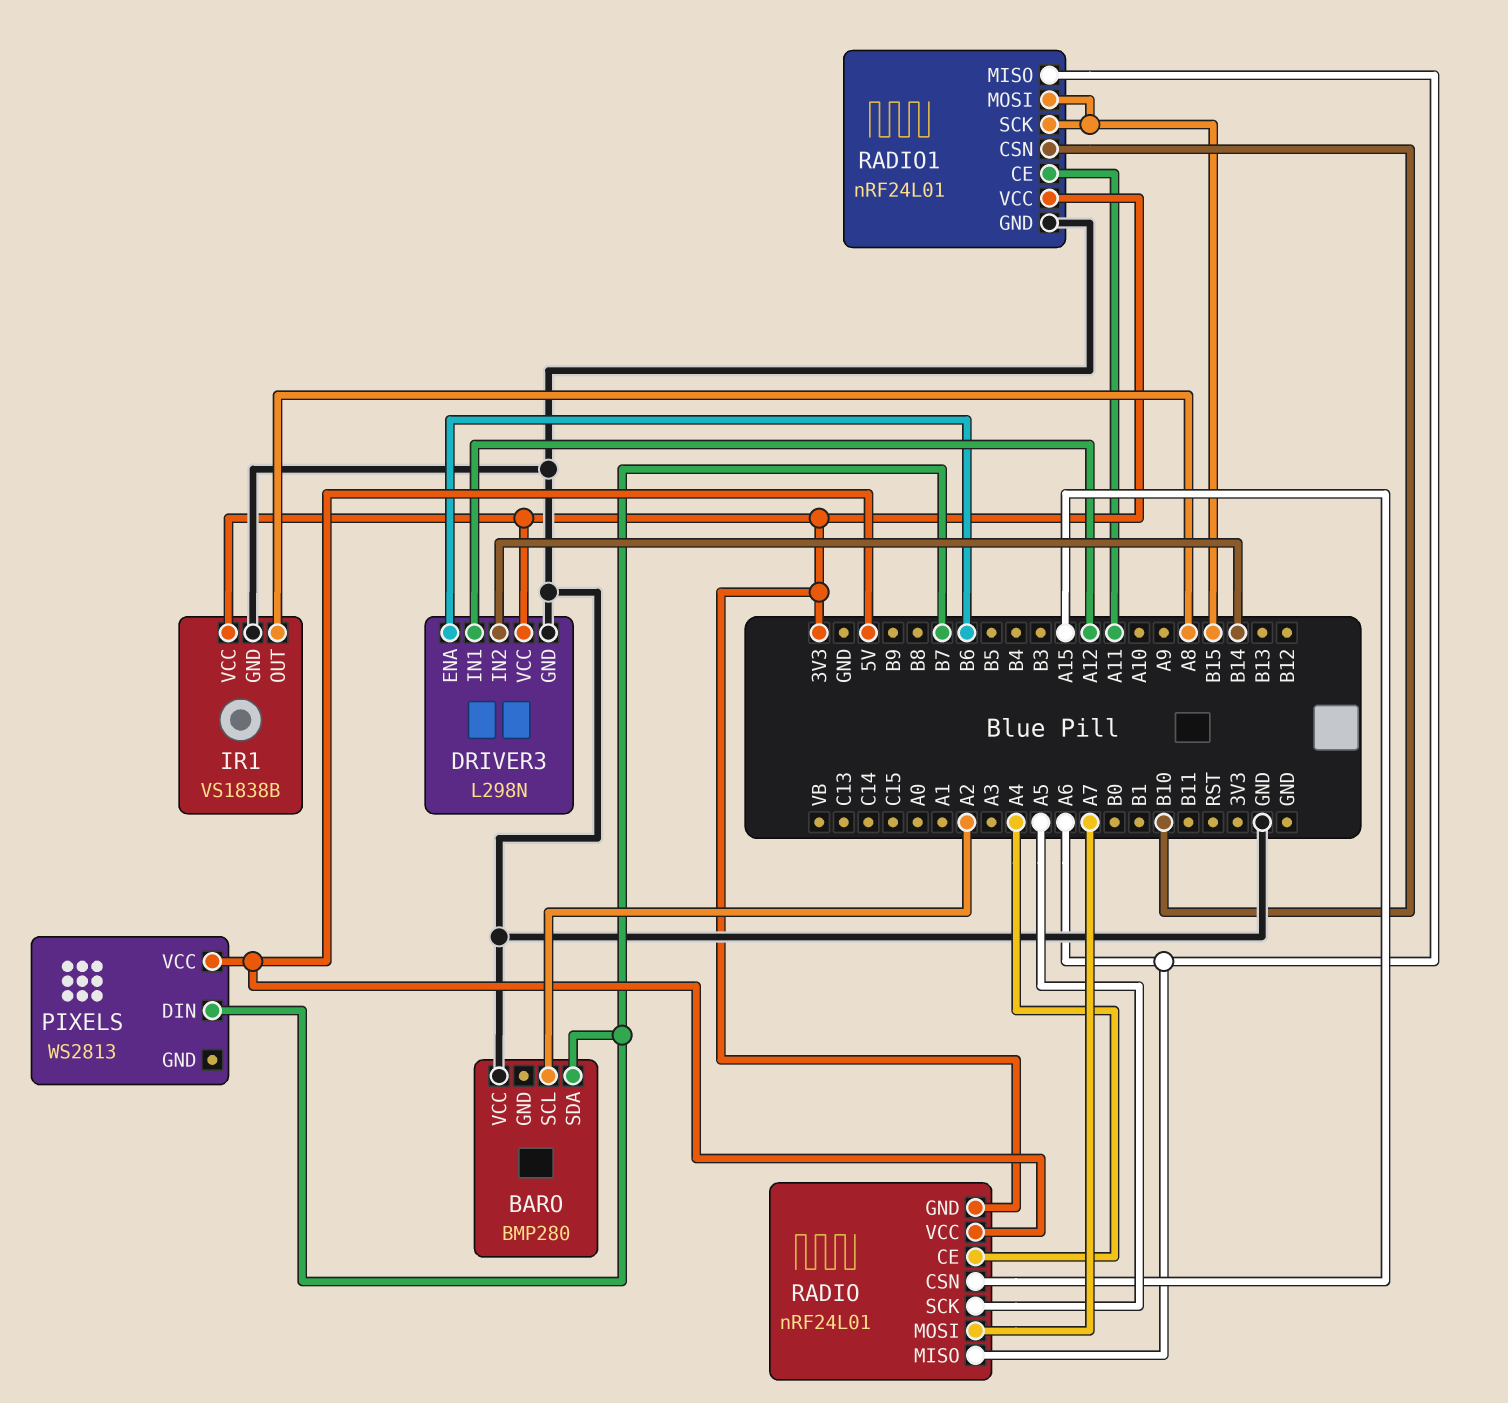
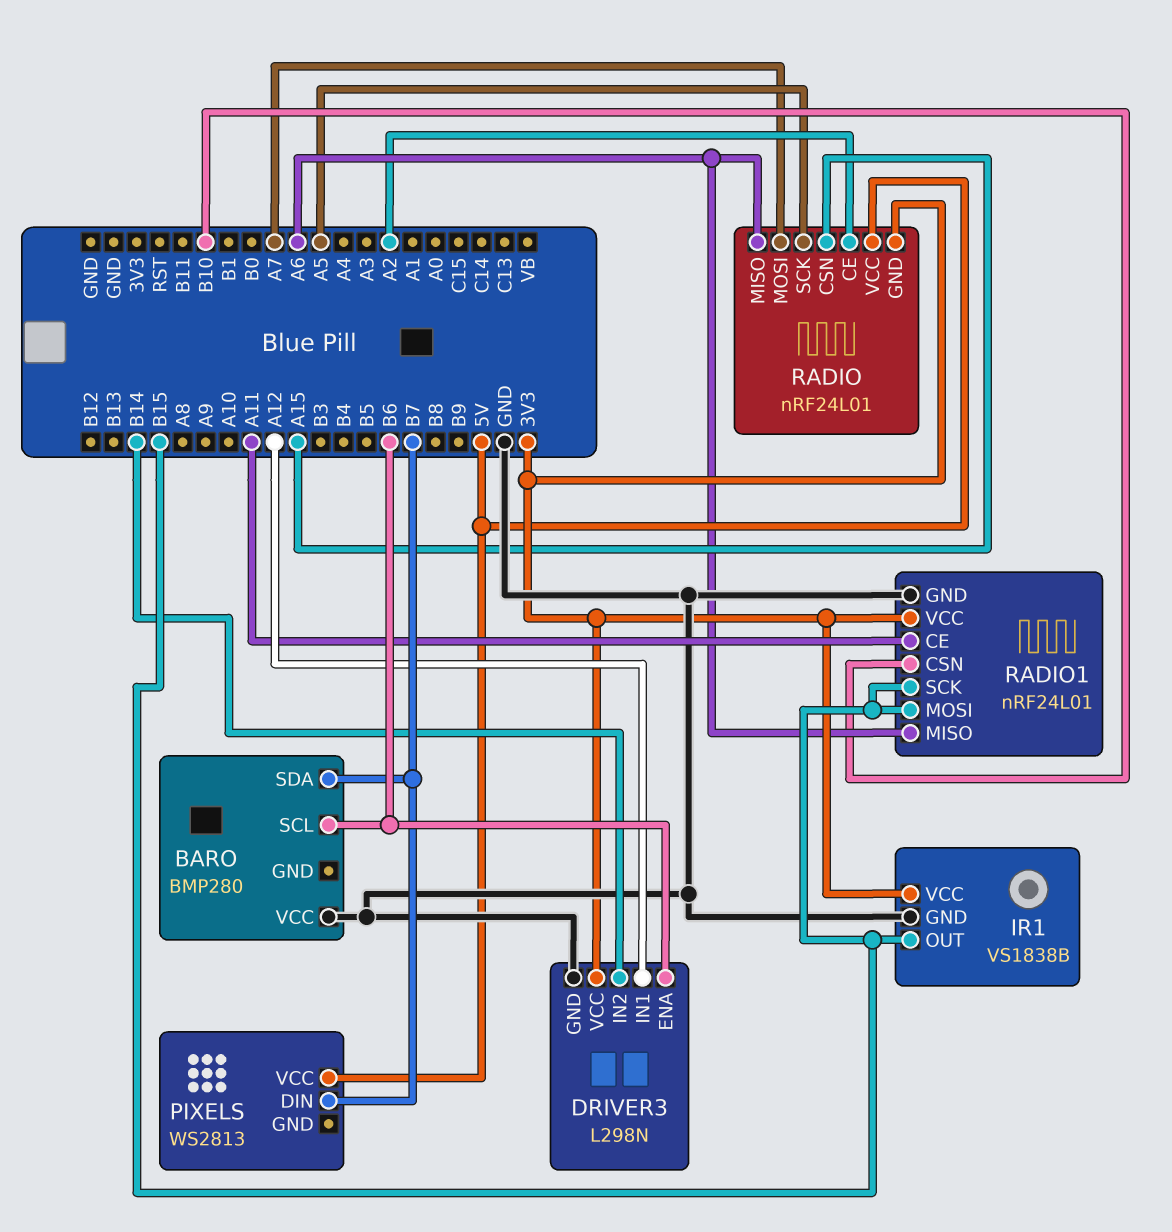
BARO pin SCL: A2 -> B6
IR1 pin OUT: A8 -> B15
RADIO pin CE: A4 -> A2

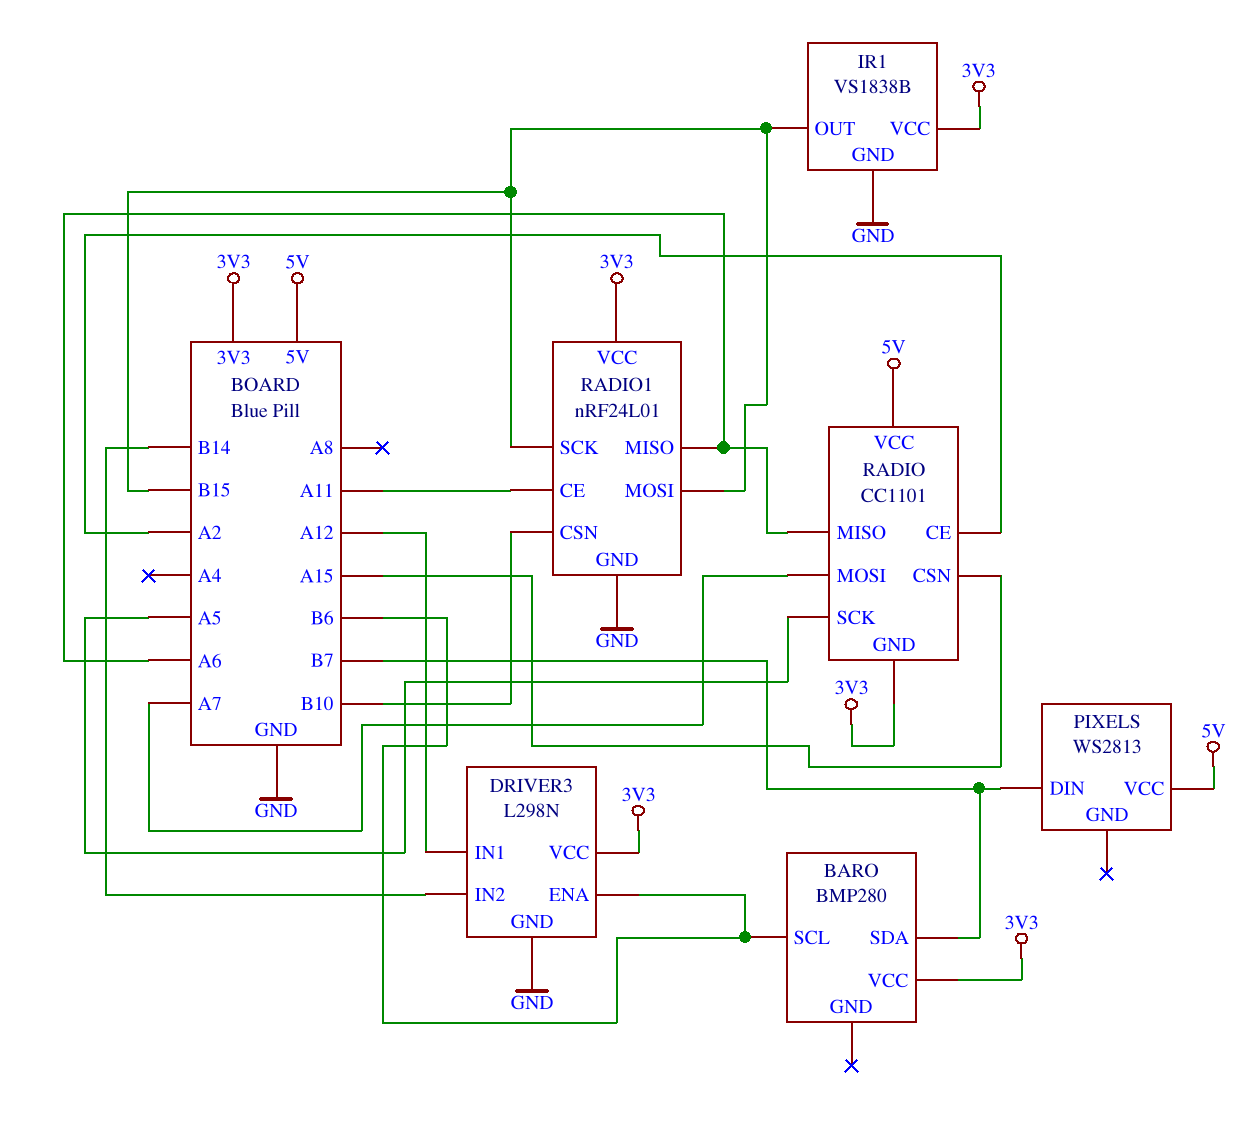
BARO pin VCC: GND -> 3V3
RADIO: nRF24L01 -> CC1101

